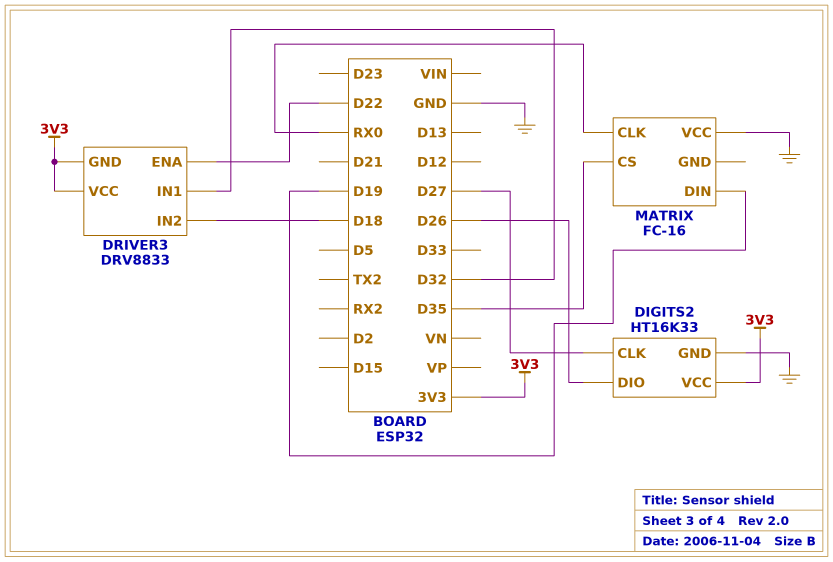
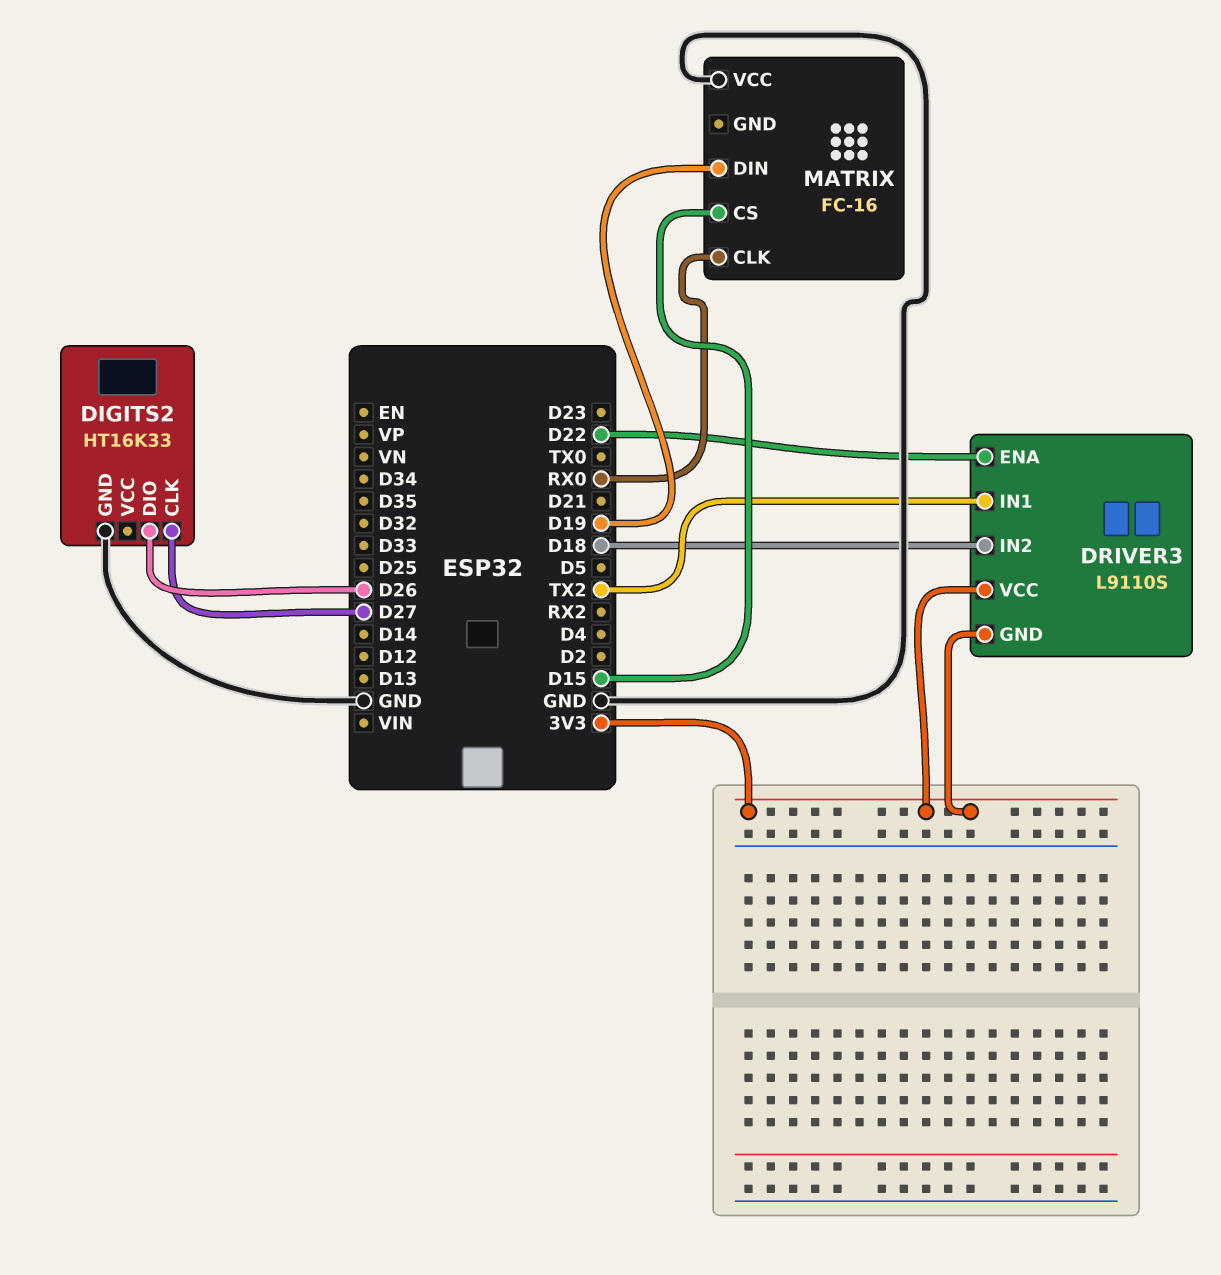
DIGITS2 pin VCC: 3V3 -> none
DRIVER3: DRV8833 -> L9110S
DRIVER3 pin IN1: D32 -> TX2
MATRIX pin CS: D35 -> D15

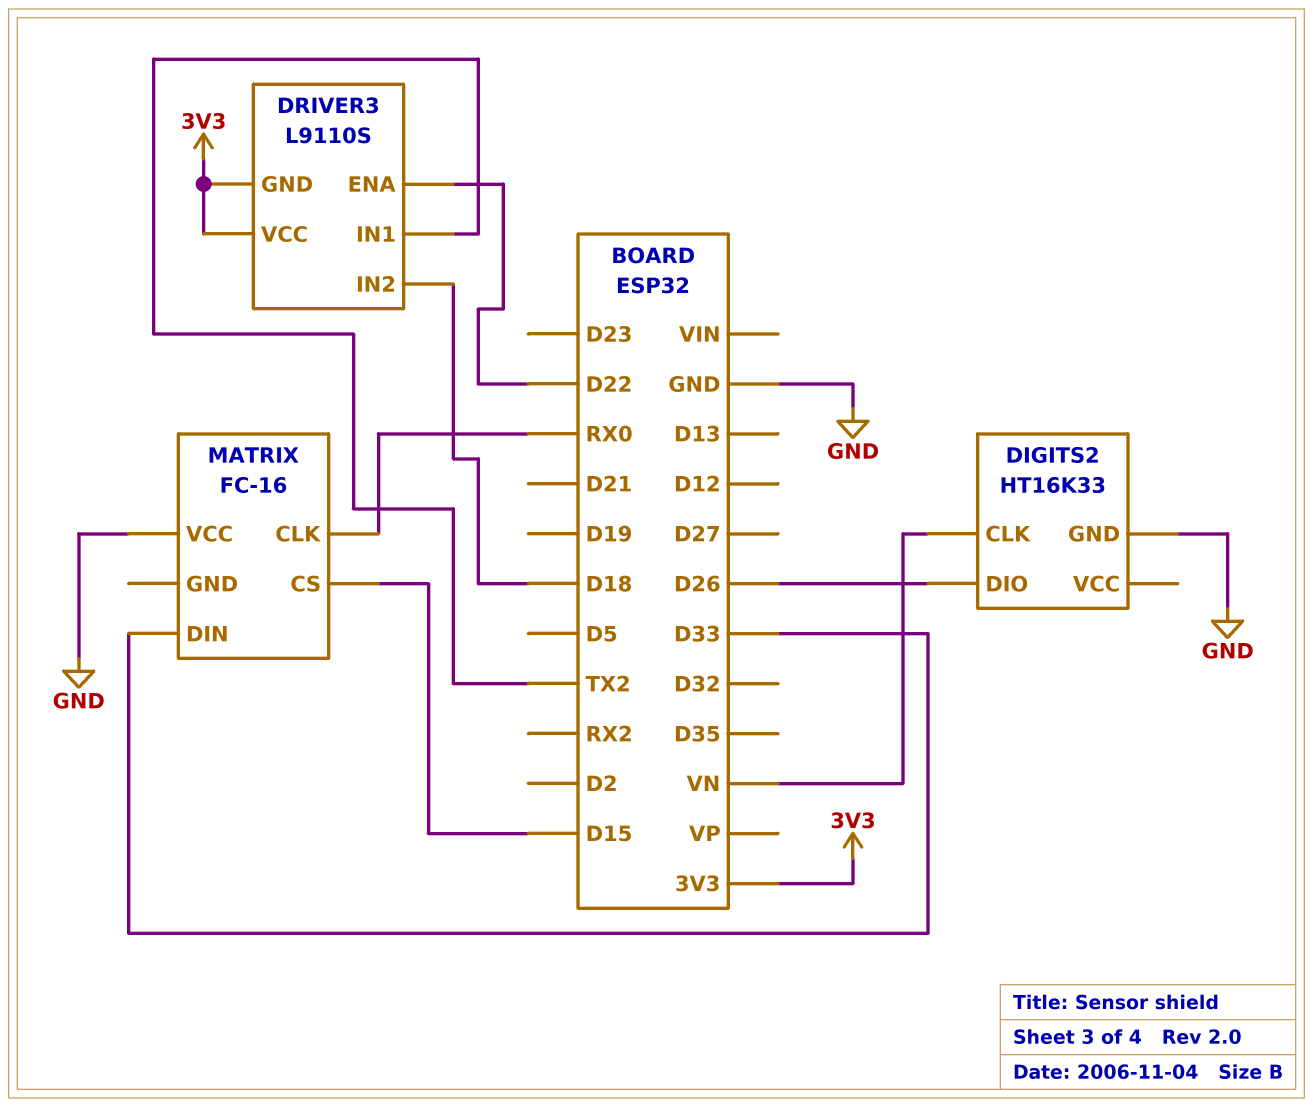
DIGITS2 pin CLK: D27 -> VN
MATRIX pin DIN: D19 -> D33

